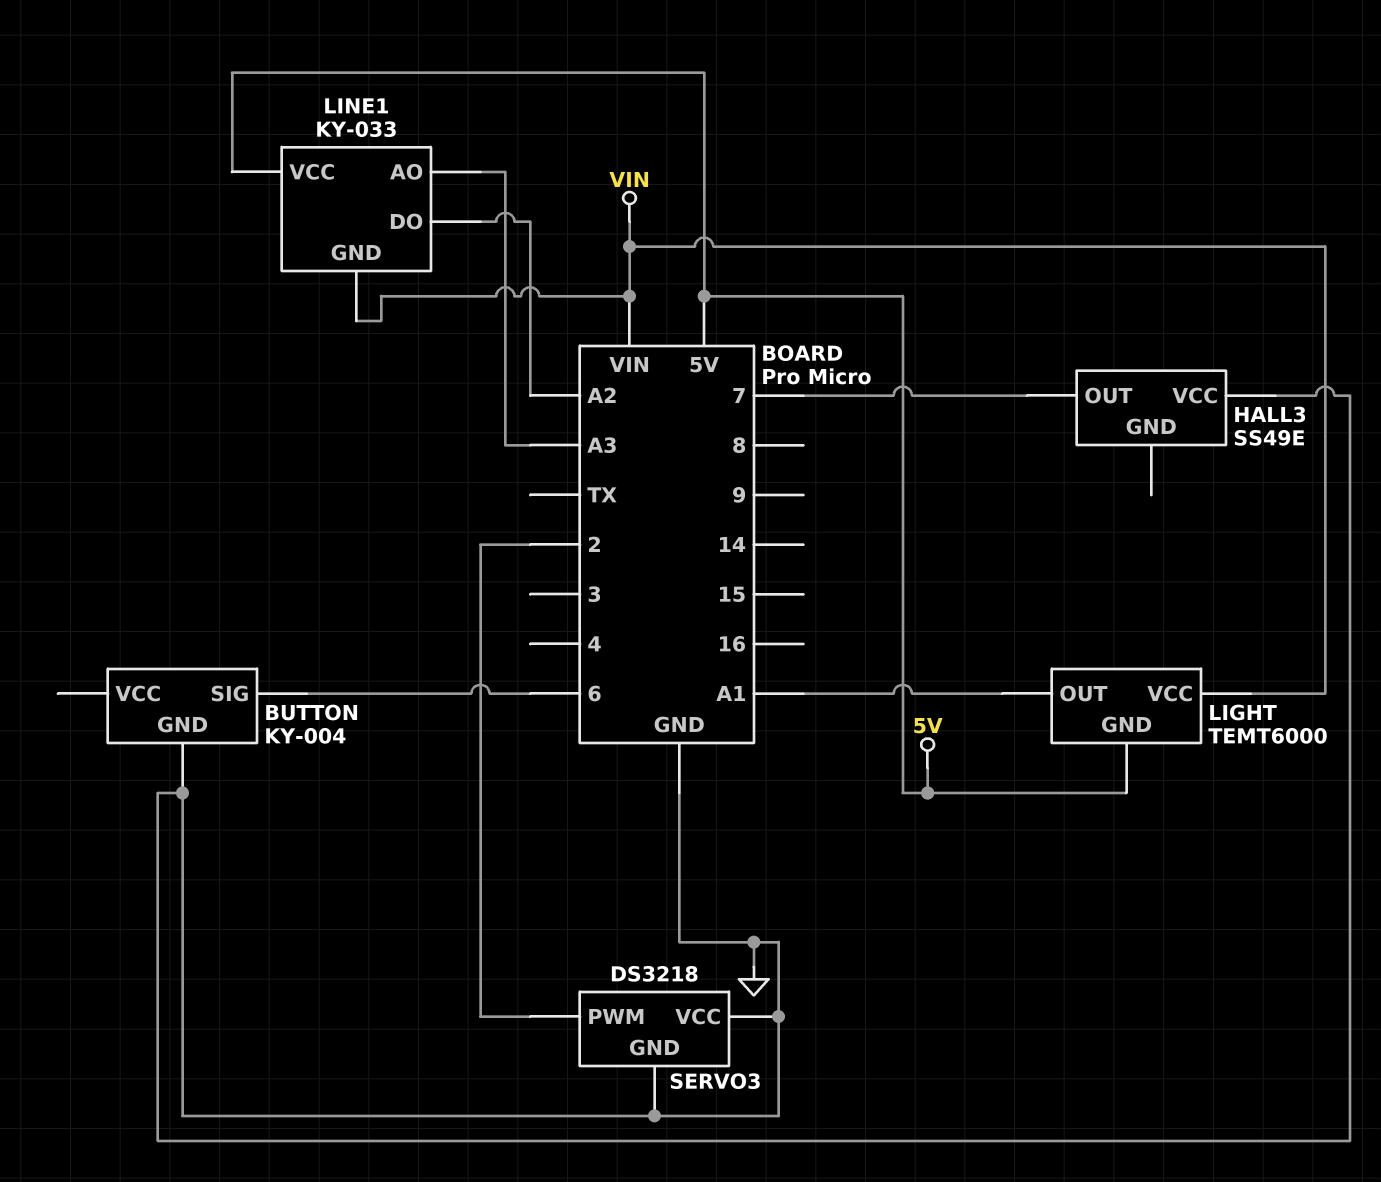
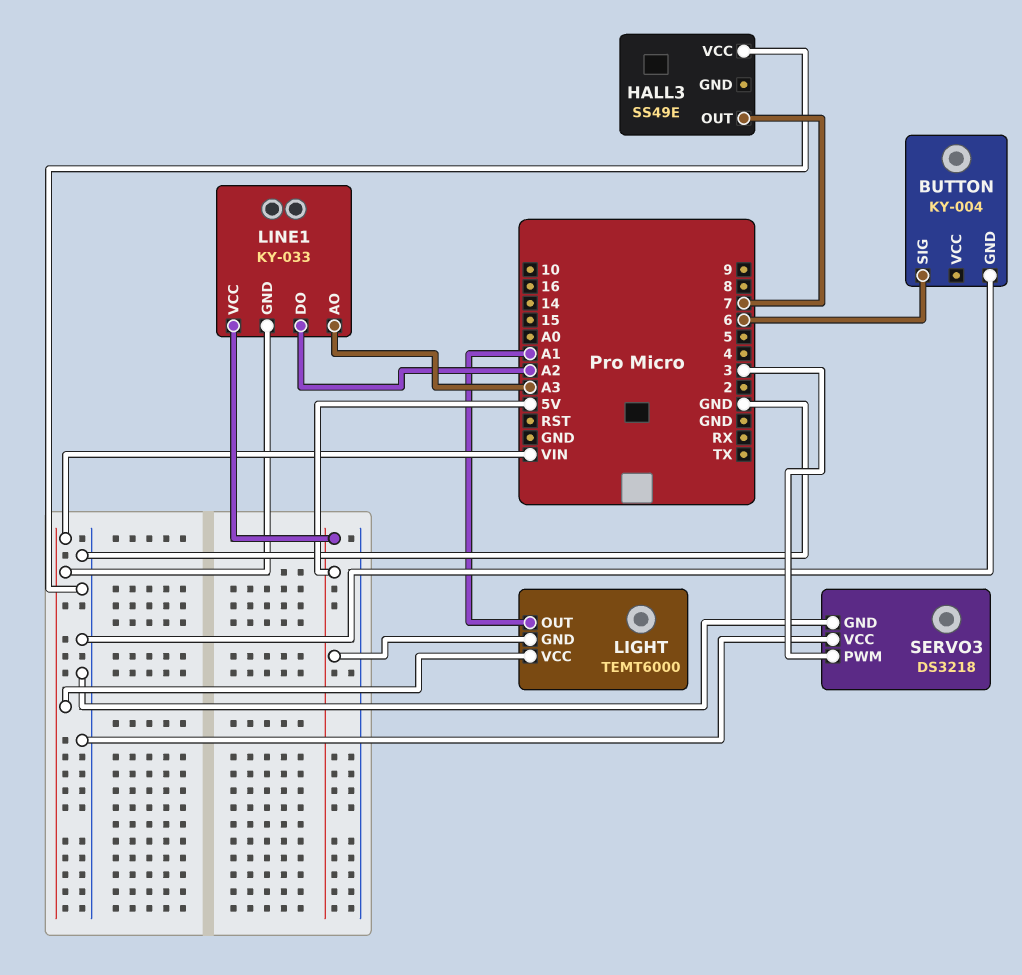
SERVO3 pin PWM: 2 -> 3

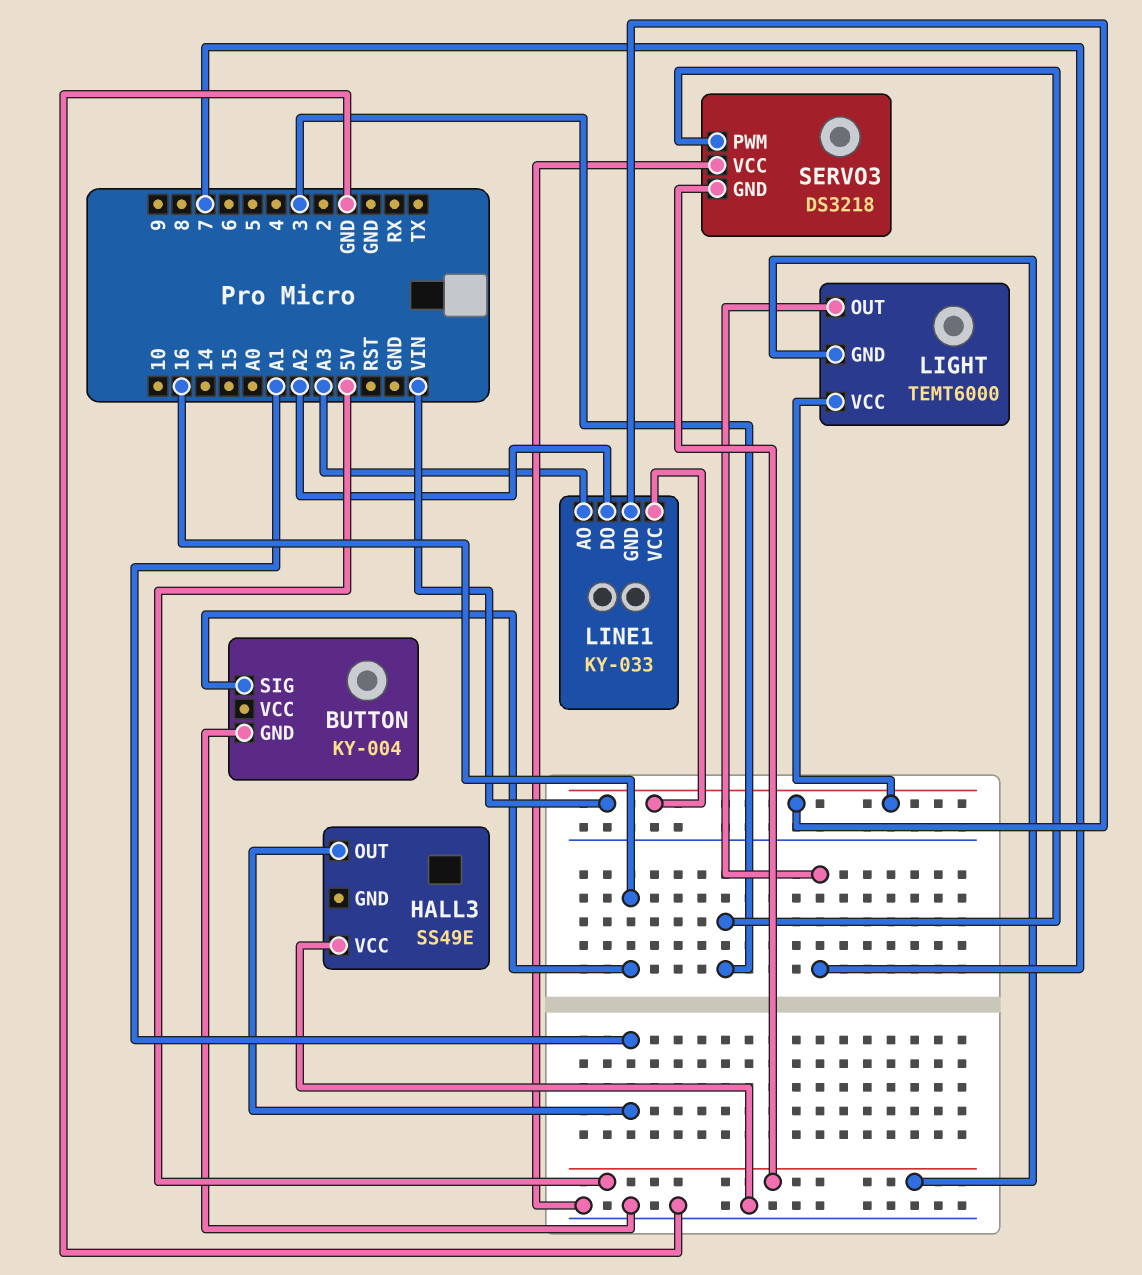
BUTTON pin SIG: 6 -> 16
HALL3 pin OUT: 7 -> A1
LIGHT pin OUT: A1 -> 7
LINE1 pin VCC: 5V -> VIN
SERVO3 pin GND: GND -> 5V

